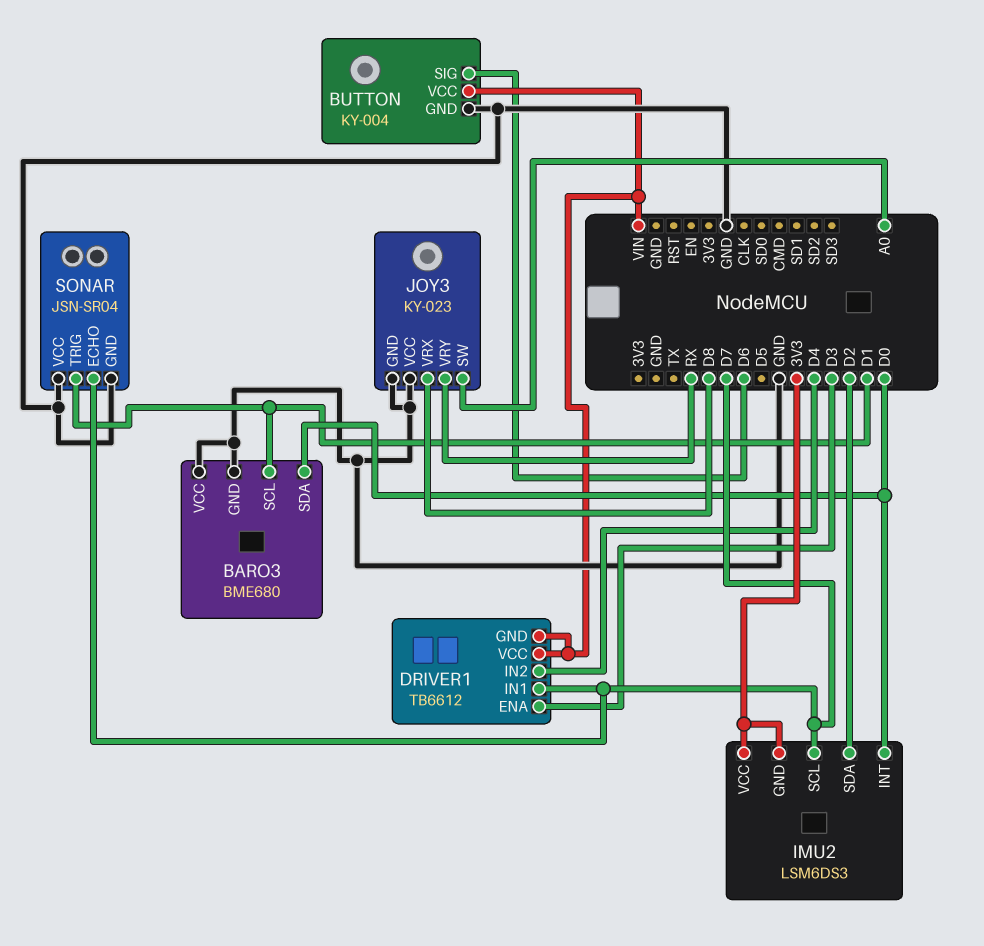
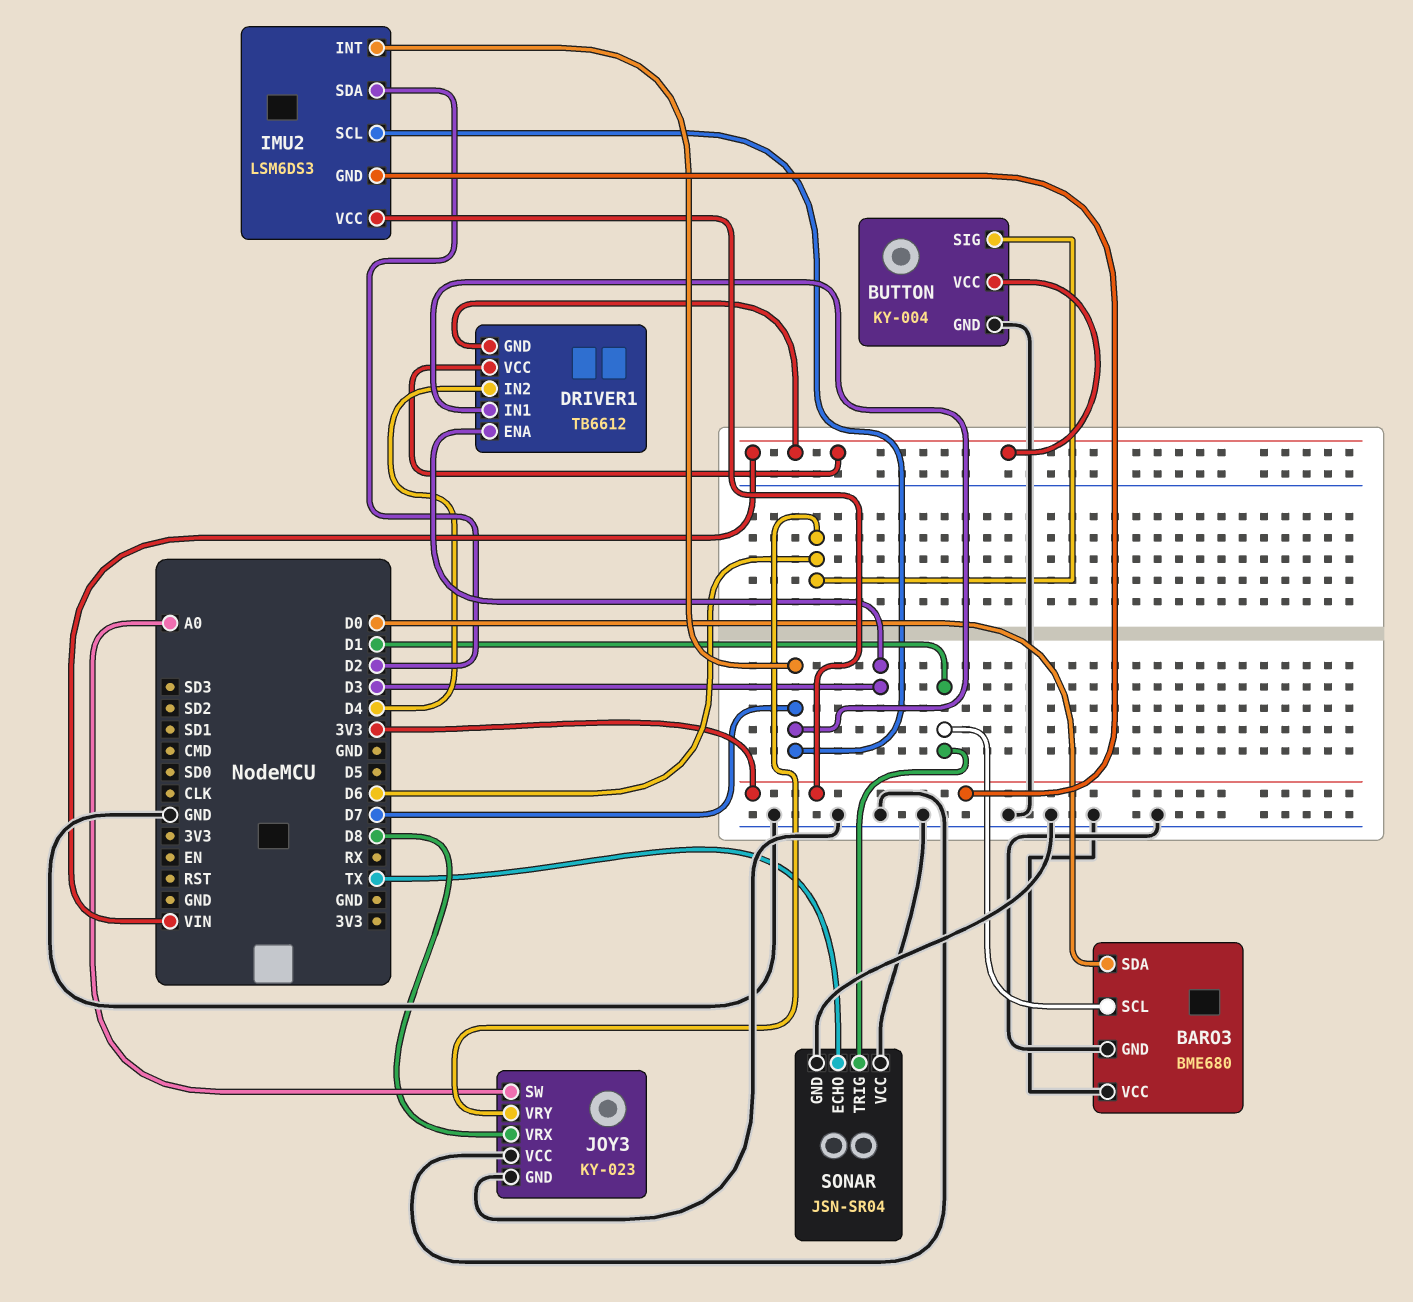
IMU2 pin INT: D0 -> D7
JOY3 pin VRY: RX -> D6
SONAR pin ECHO: D7 -> TX

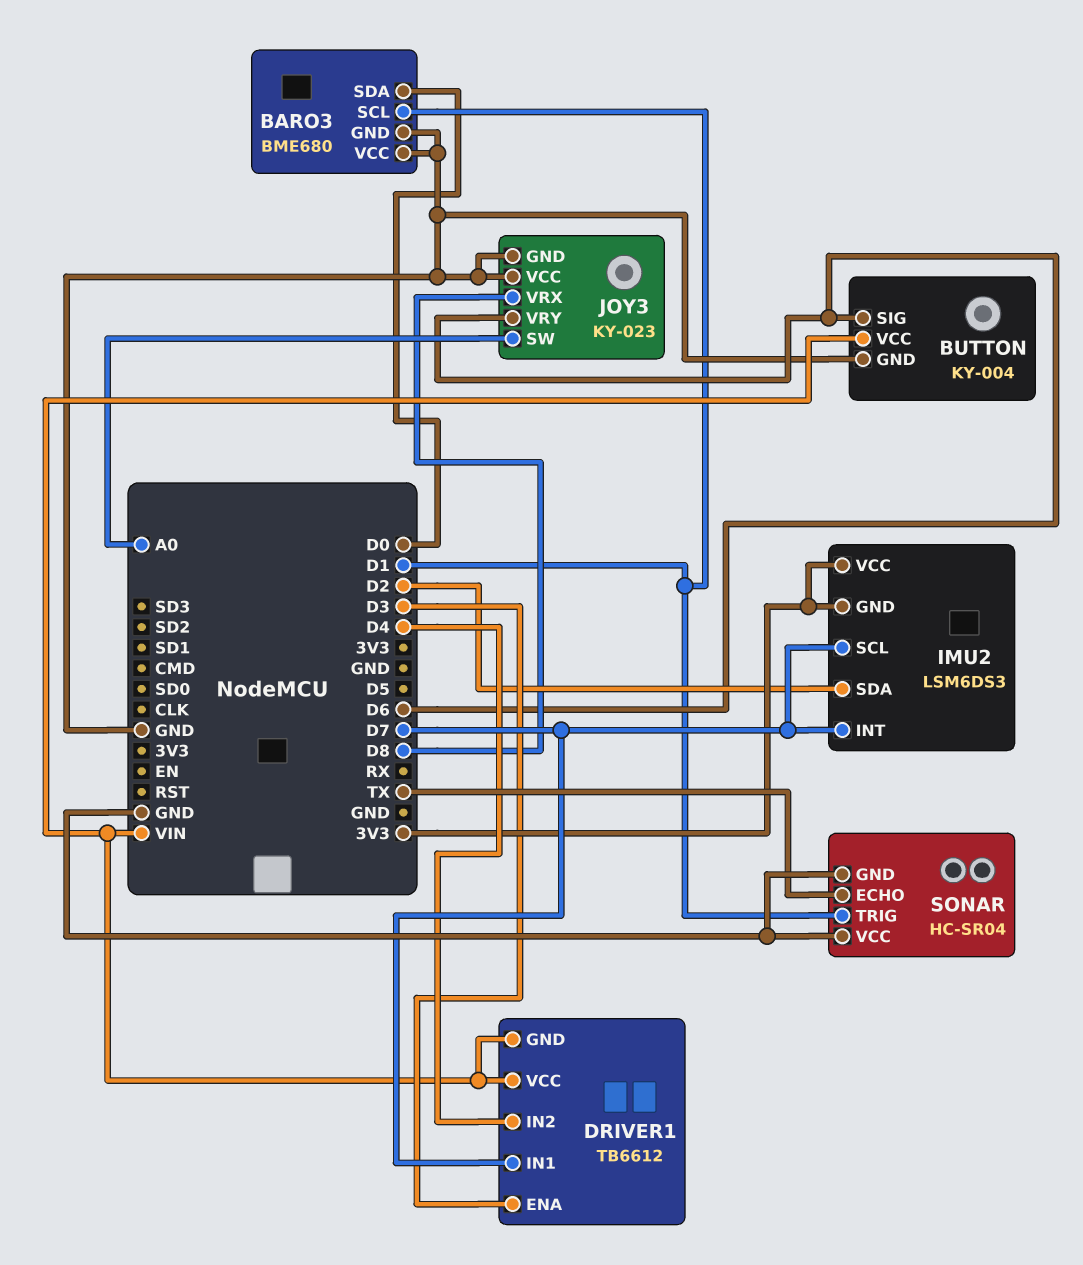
SONAR: JSN-SR04 -> HC-SR04

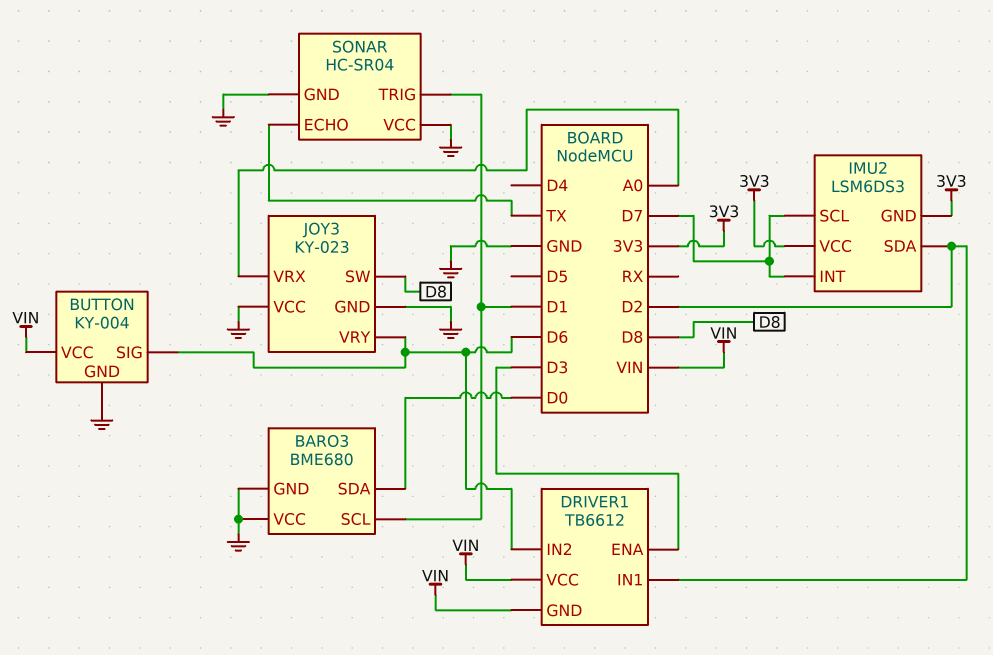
DRIVER1 pin IN1: D7 -> D2
DRIVER1 pin IN2: D4 -> D6
JOY3 pin SW: A0 -> D8
JOY3 pin VRX: D8 -> A0

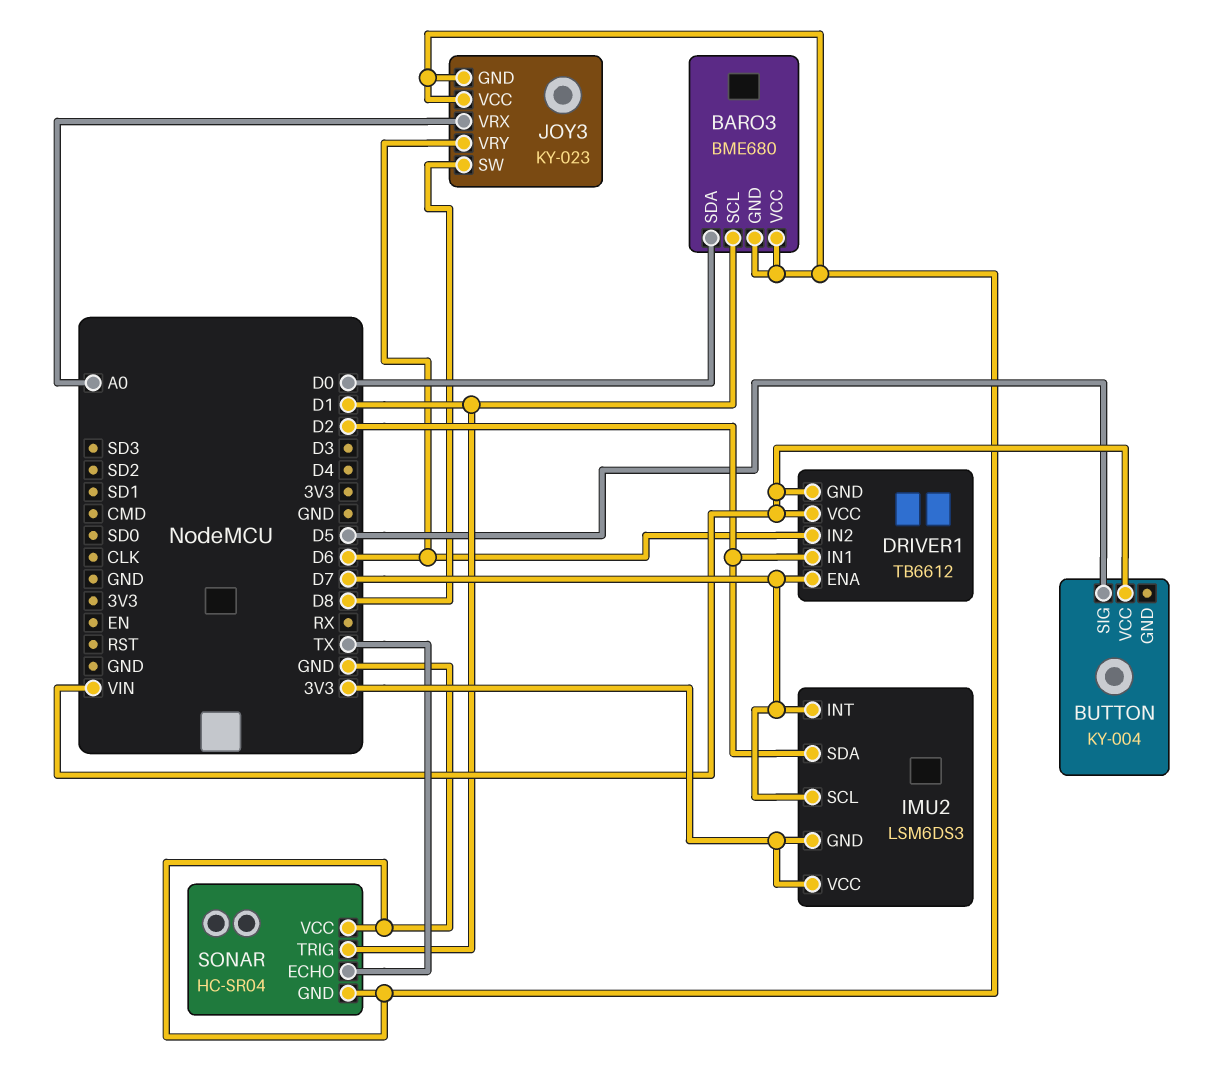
BUTTON pin GND: GND -> none
BUTTON pin SIG: D6 -> D5
DRIVER1 pin ENA: D3 -> D7

